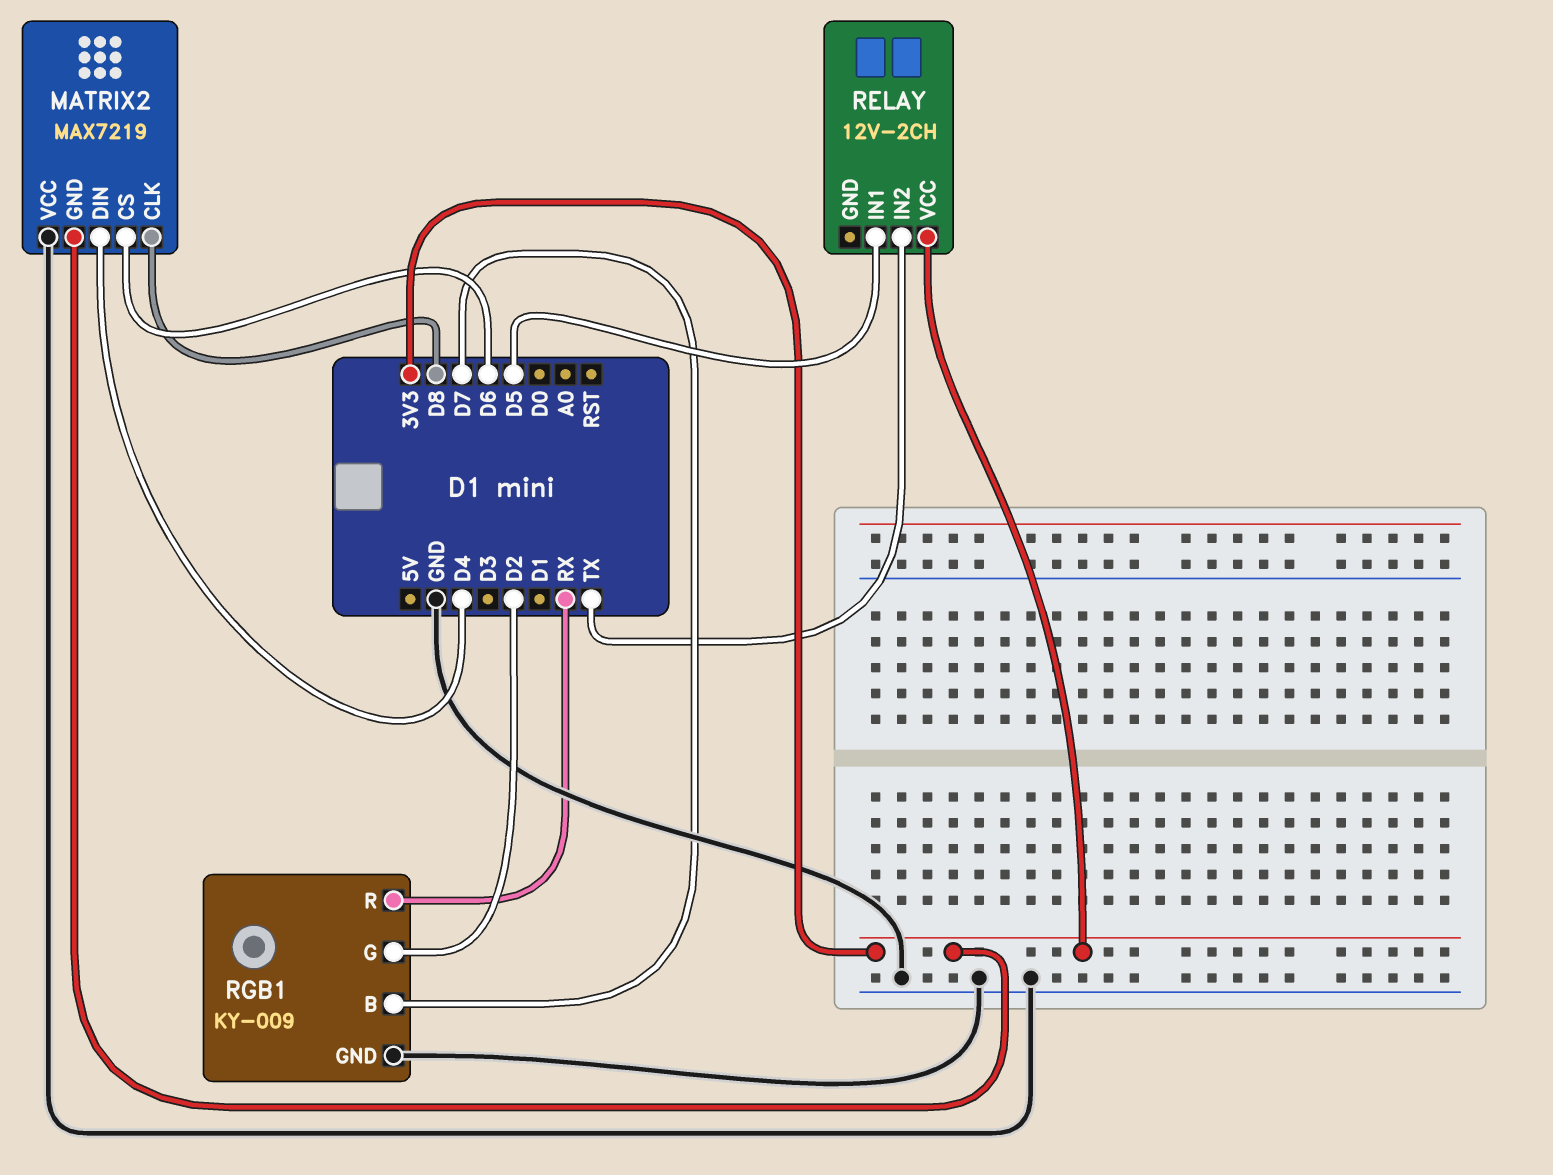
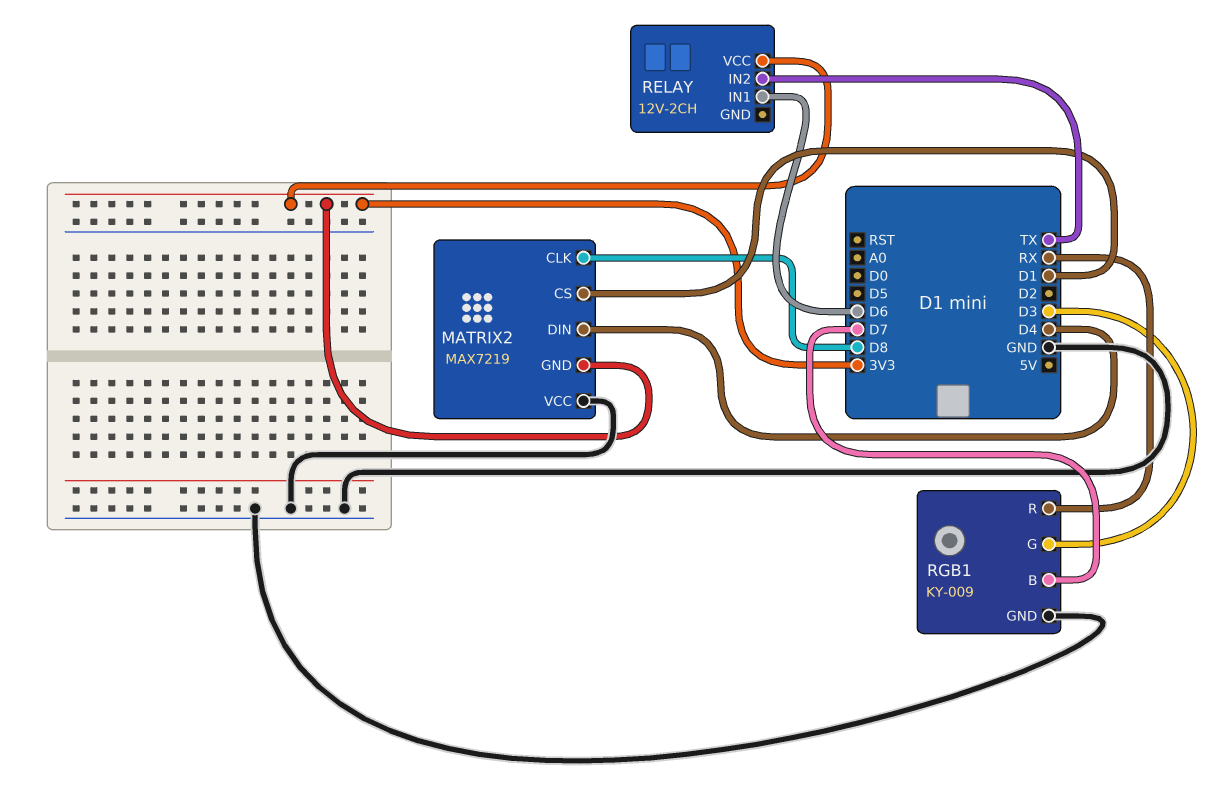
MATRIX2 pin CS: D6 -> D1
RELAY pin IN1: D5 -> D6
RGB1 pin G: D2 -> D3

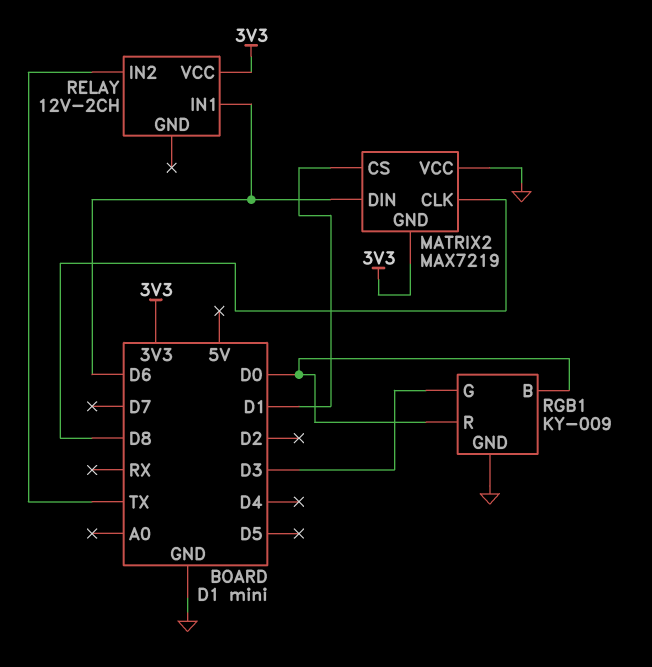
MATRIX2 pin DIN: D4 -> D6
RGB1 pin B: D7 -> D0
RGB1 pin R: RX -> D0

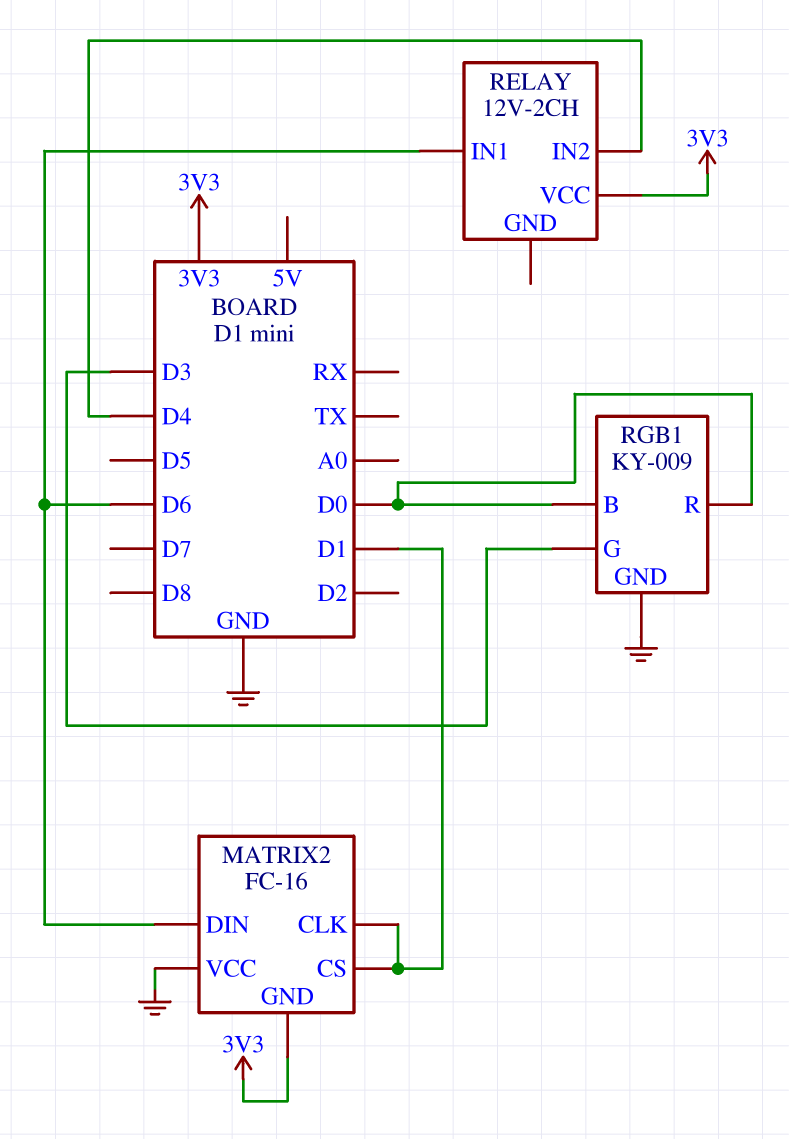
MATRIX2: MAX7219 -> FC-16
MATRIX2 pin CLK: D8 -> D1
RELAY pin IN2: TX -> D4

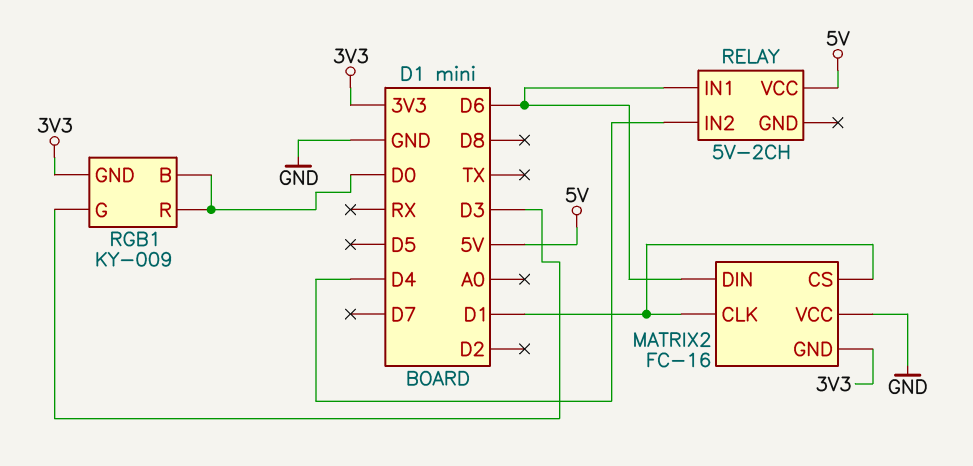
RELAY: 12V-2CH -> 5V-2CH
RELAY pin VCC: 3V3 -> 5V
RGB1 pin GND: GND -> 3V3

